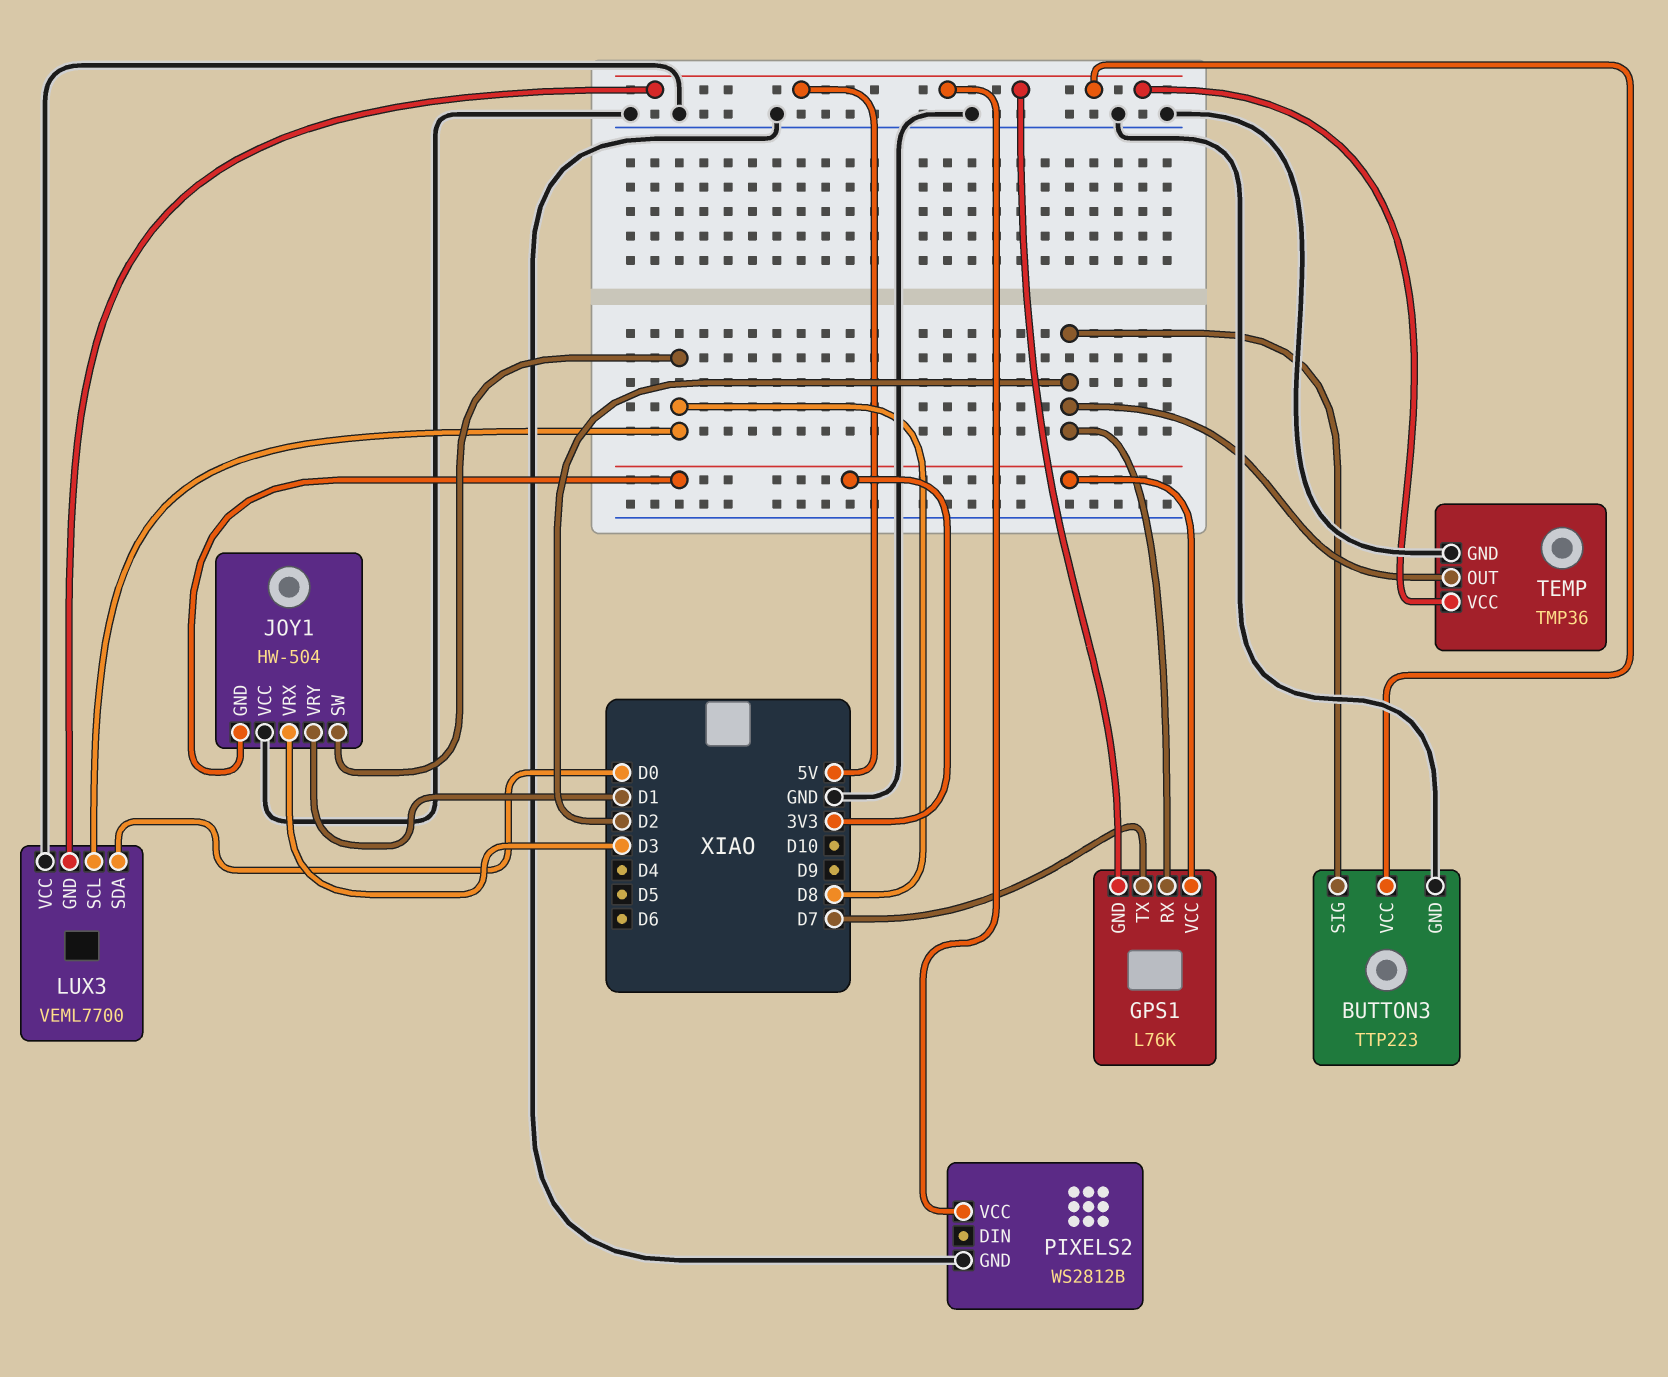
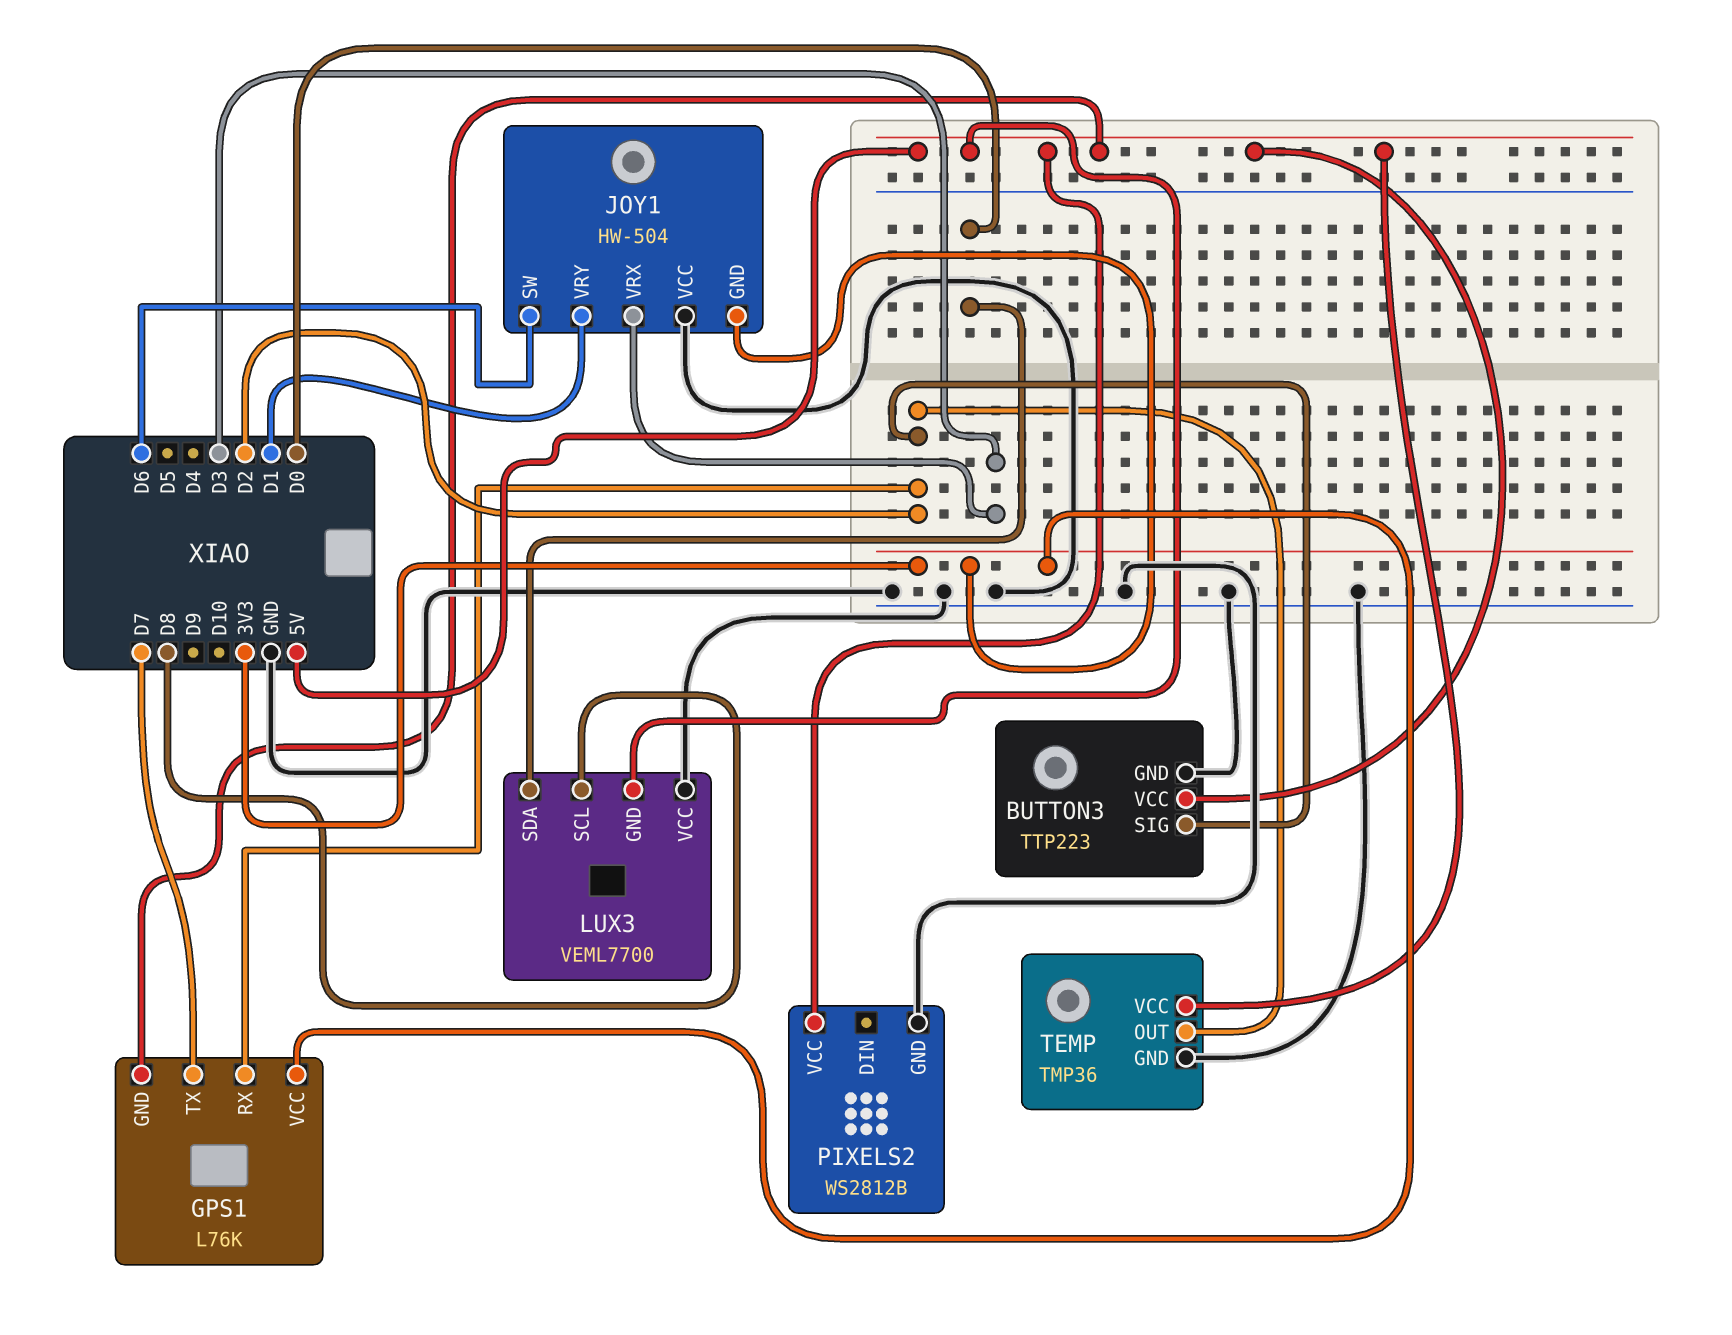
JOY1 pin SW: D8 -> D6

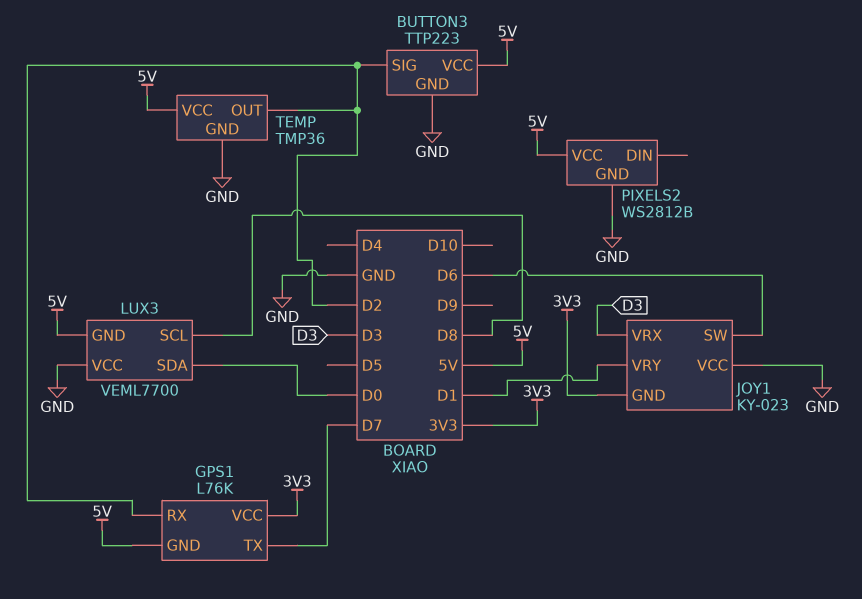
JOY1: HW-504 -> KY-023

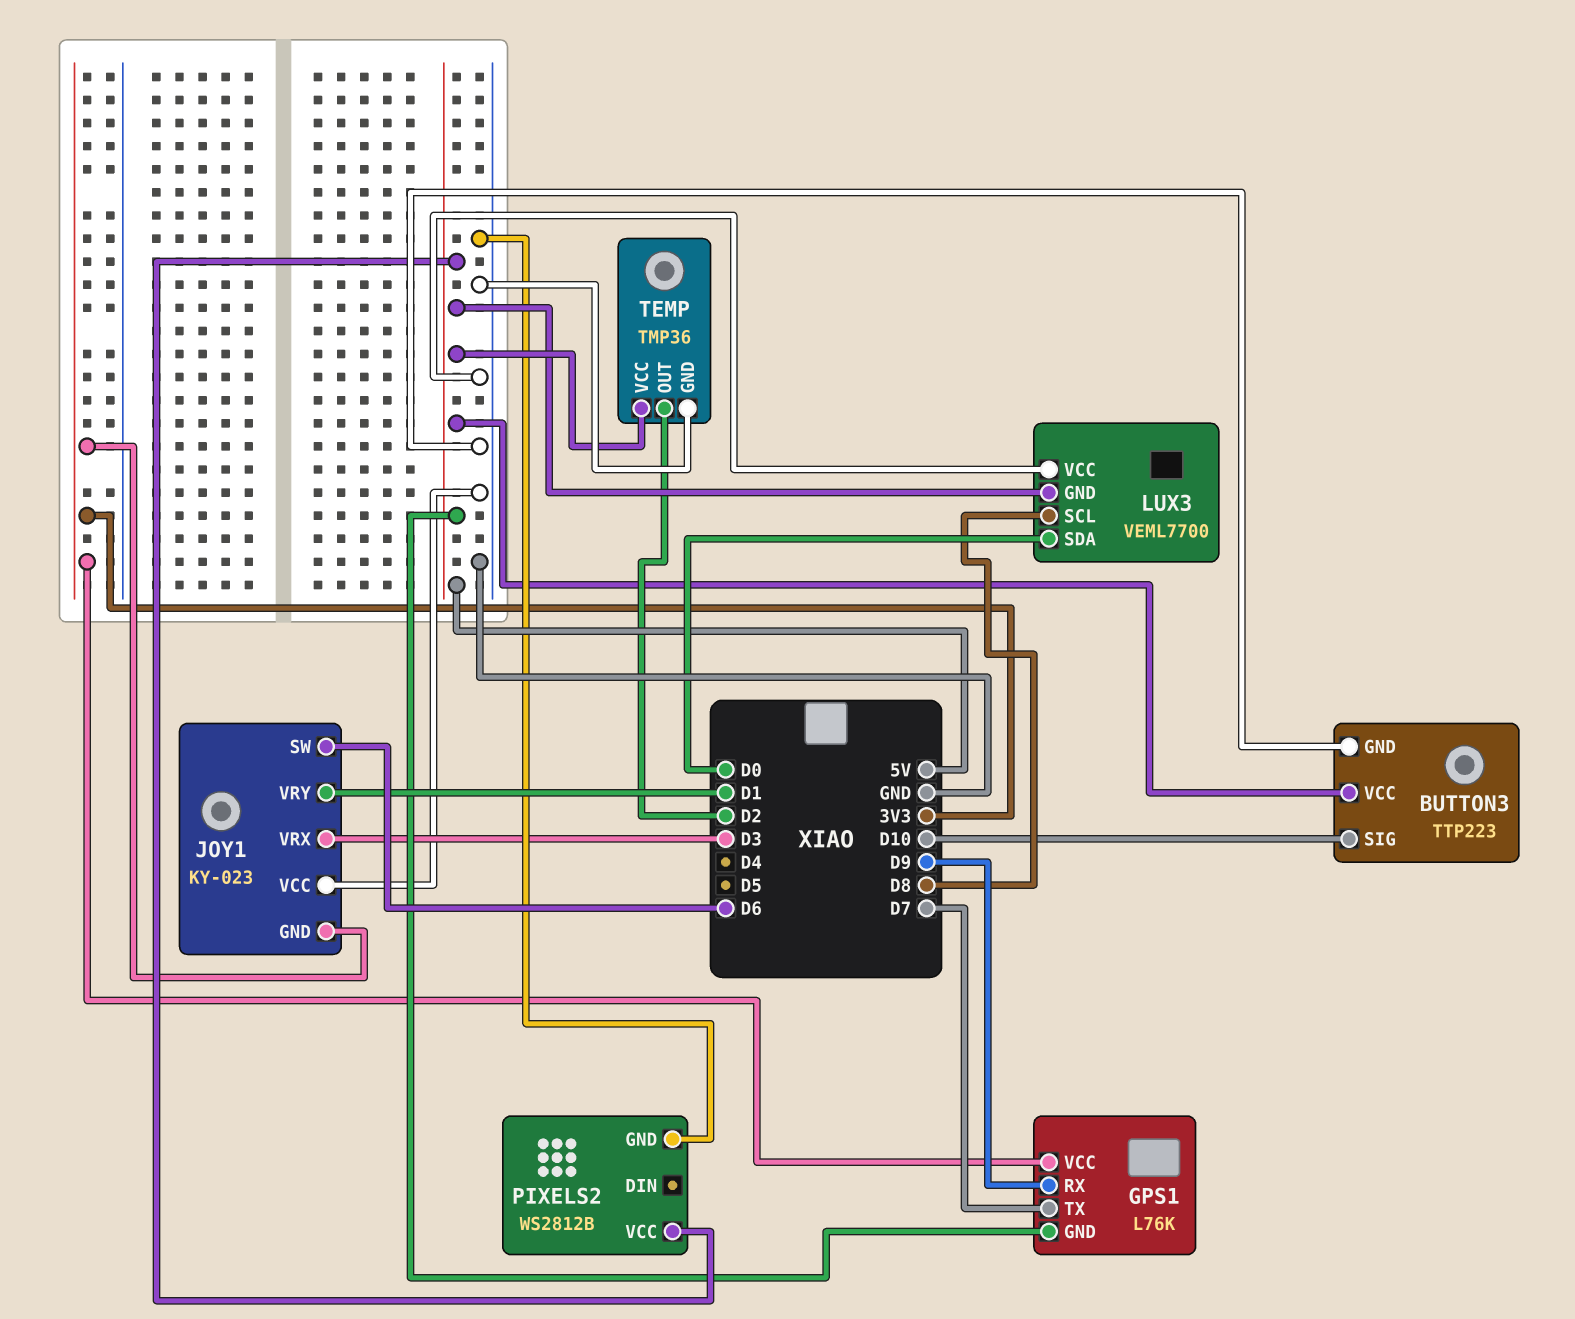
BUTTON3 pin SIG: D2 -> D10
GPS1 pin RX: D2 -> D9

